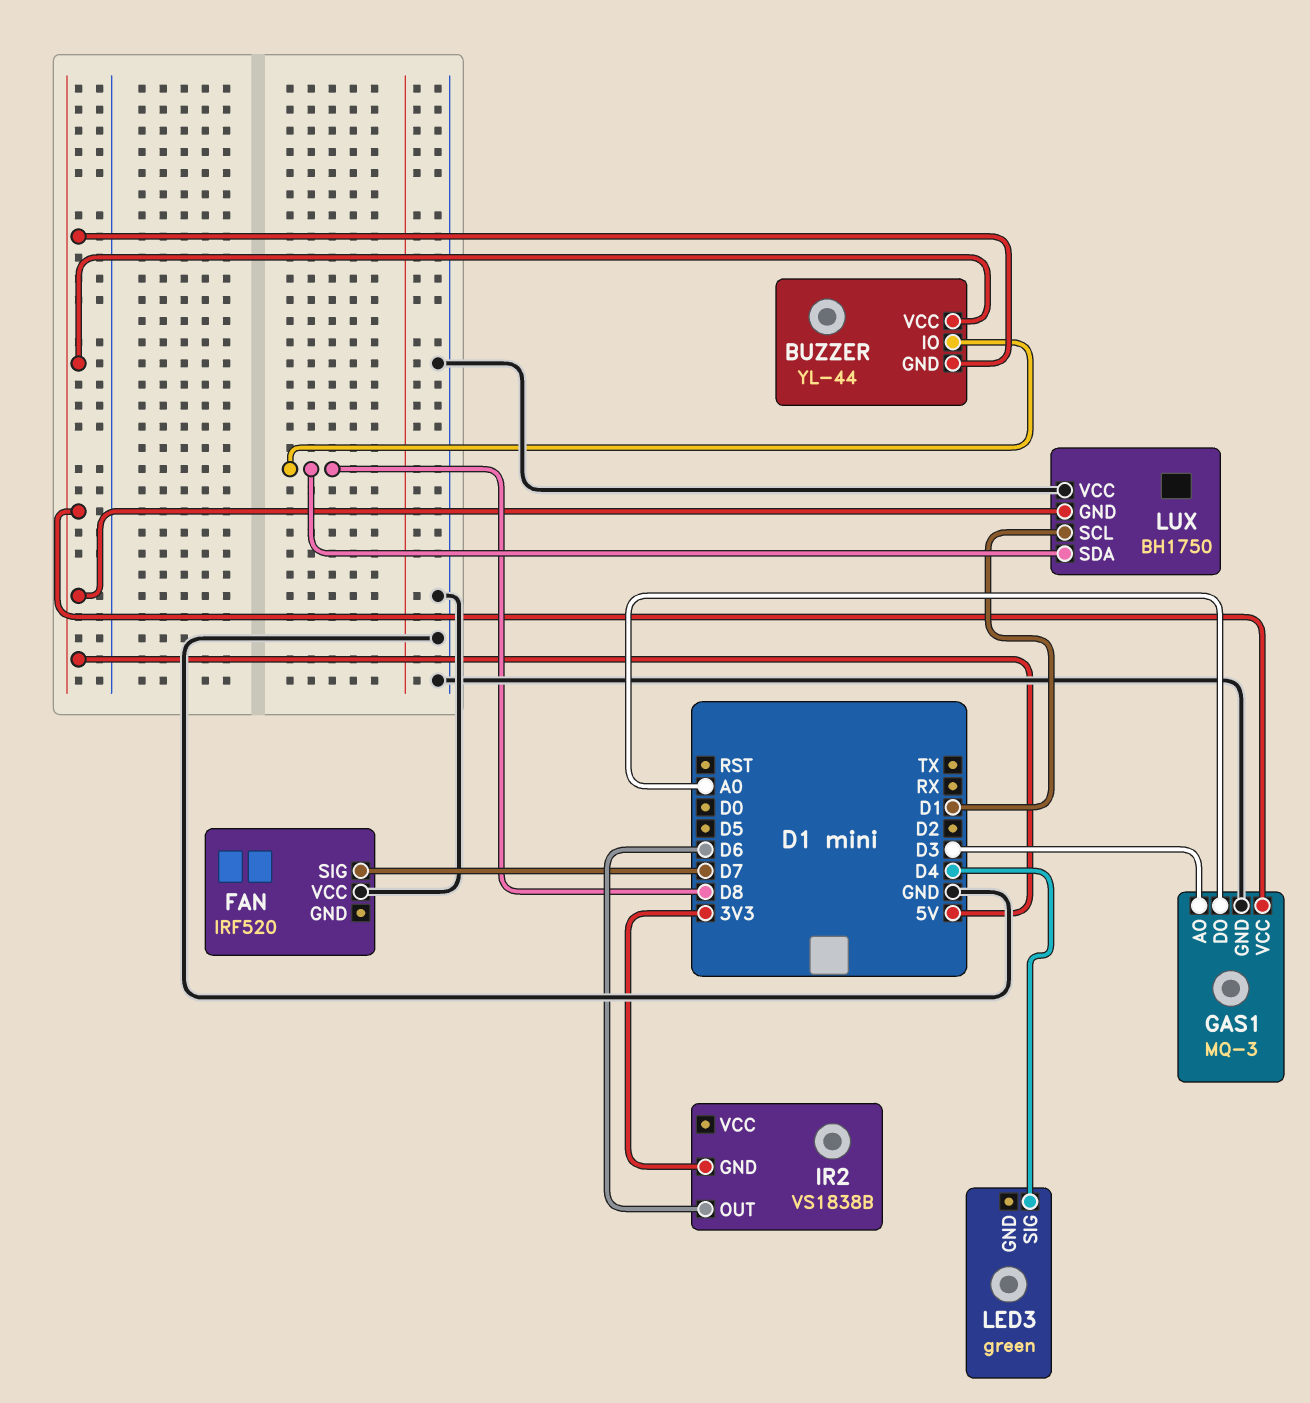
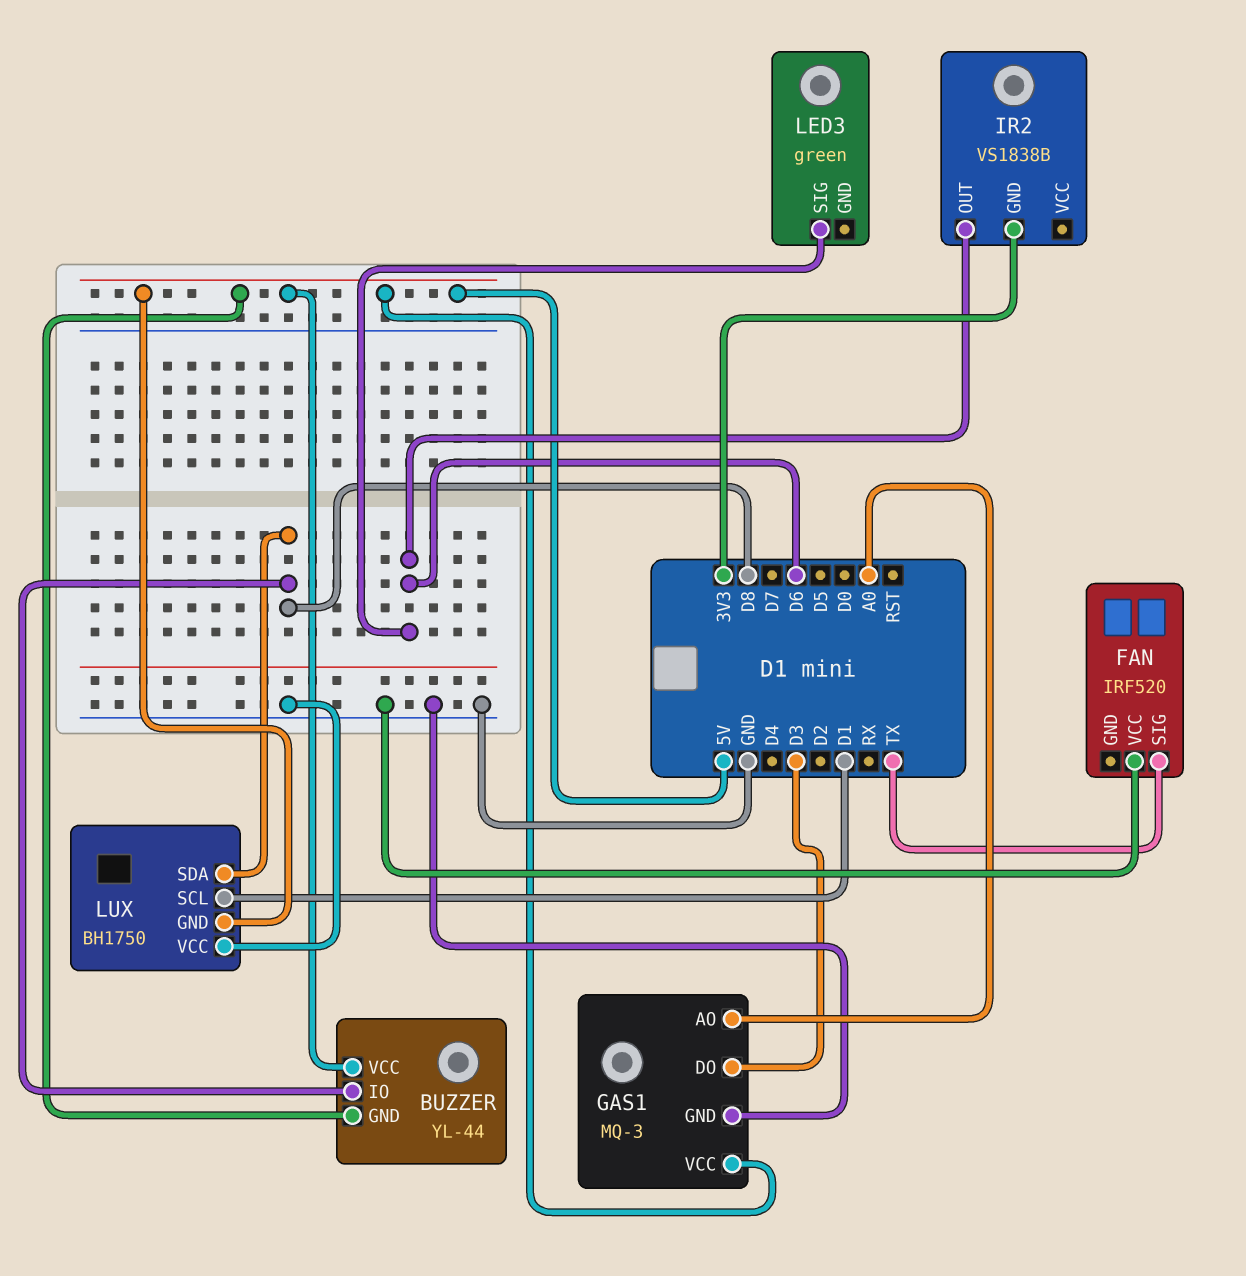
FAN pin SIG: D7 -> TX
GAS1 pin AO: D3 -> A0
GAS1 pin DO: A0 -> D3
LED3 pin SIG: D4 -> D6

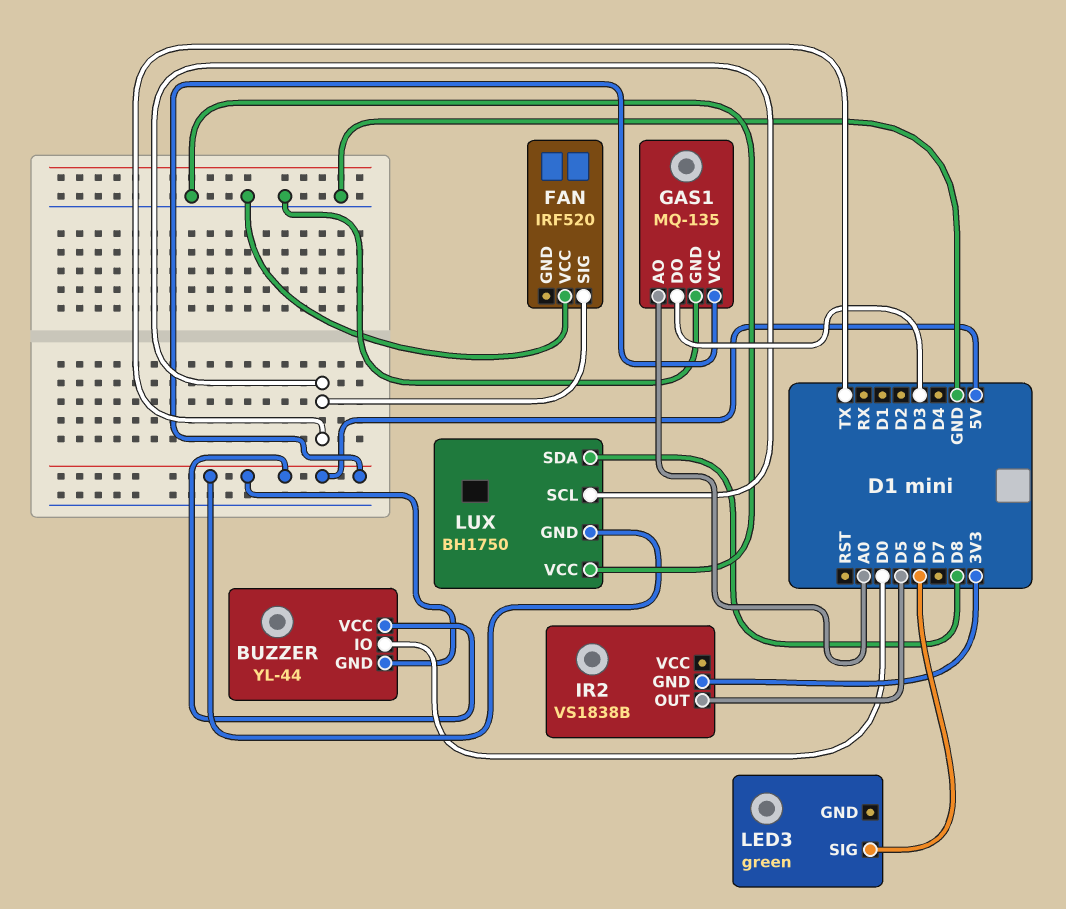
BUZZER pin IO: D8 -> D0
GAS1: MQ-3 -> MQ-135
IR2 pin OUT: D6 -> D5
LUX pin SCL: D1 -> TX

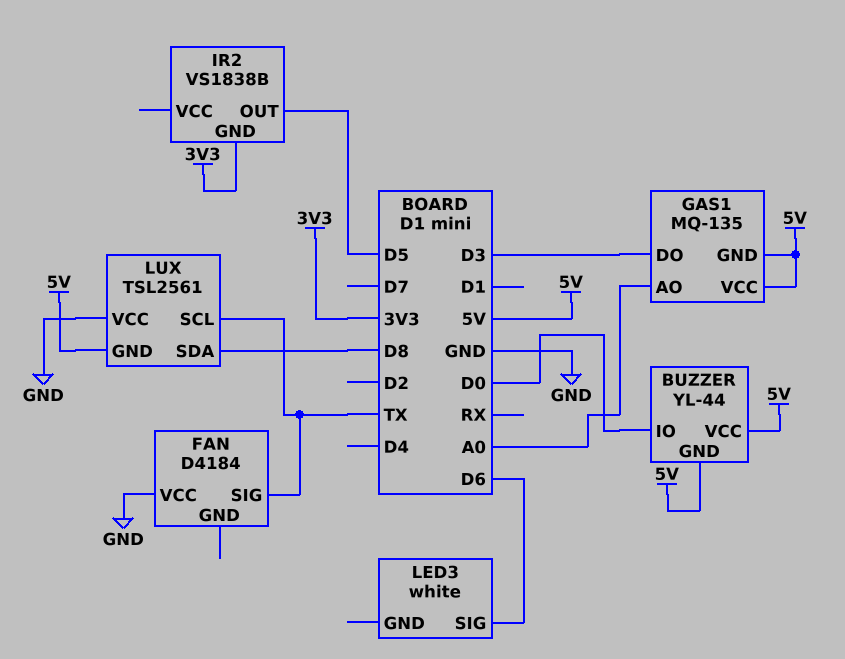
FAN: IRF520 -> D4184
GAS1 pin GND: GND -> 5V
LED3: green -> white
LUX: BH1750 -> TSL2561

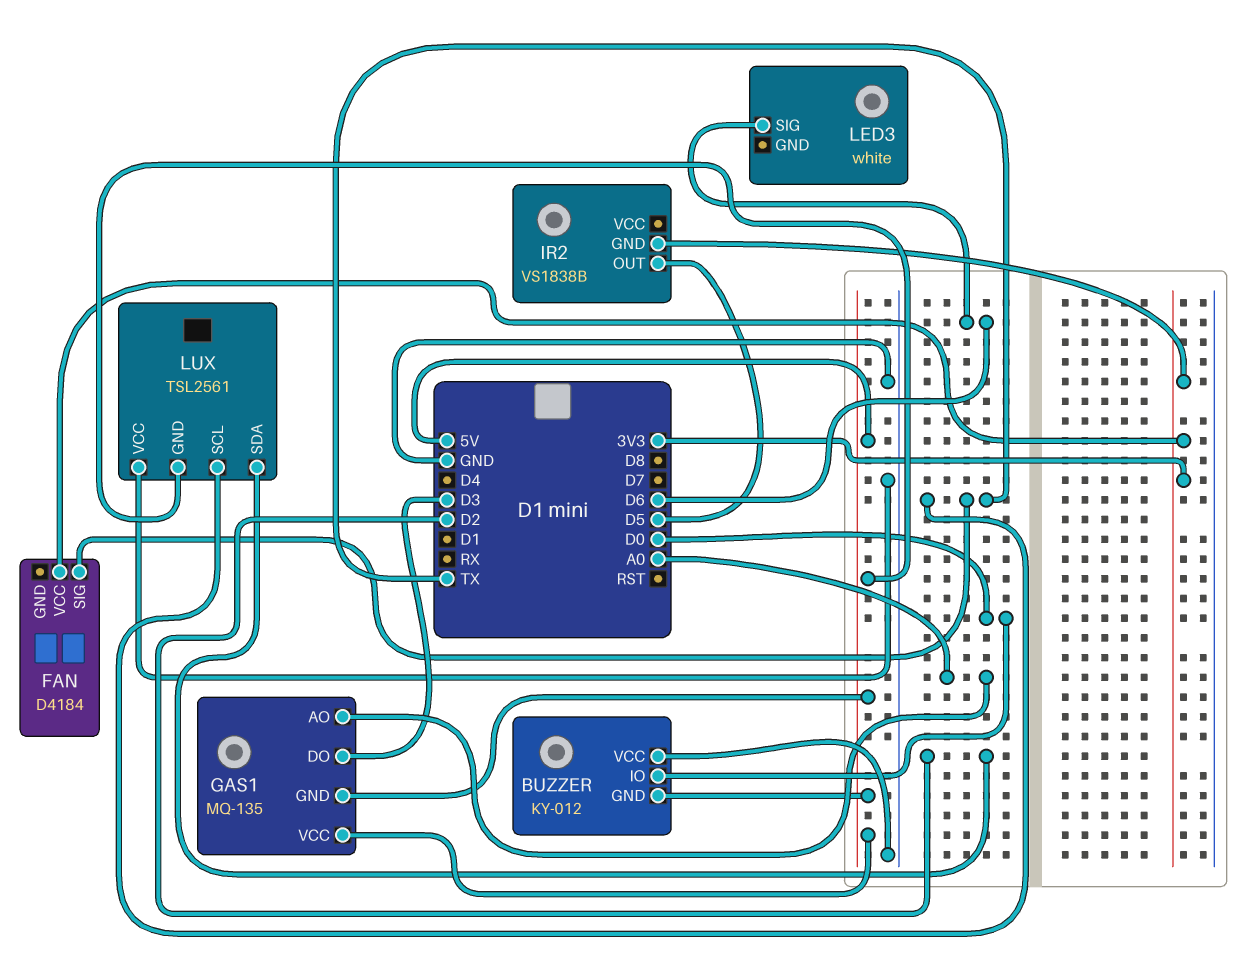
BUZZER: YL-44 -> KY-012
BUZZER pin VCC: 5V -> GND
FAN pin VCC: GND -> 3V3
LUX pin SDA: D8 -> D2

